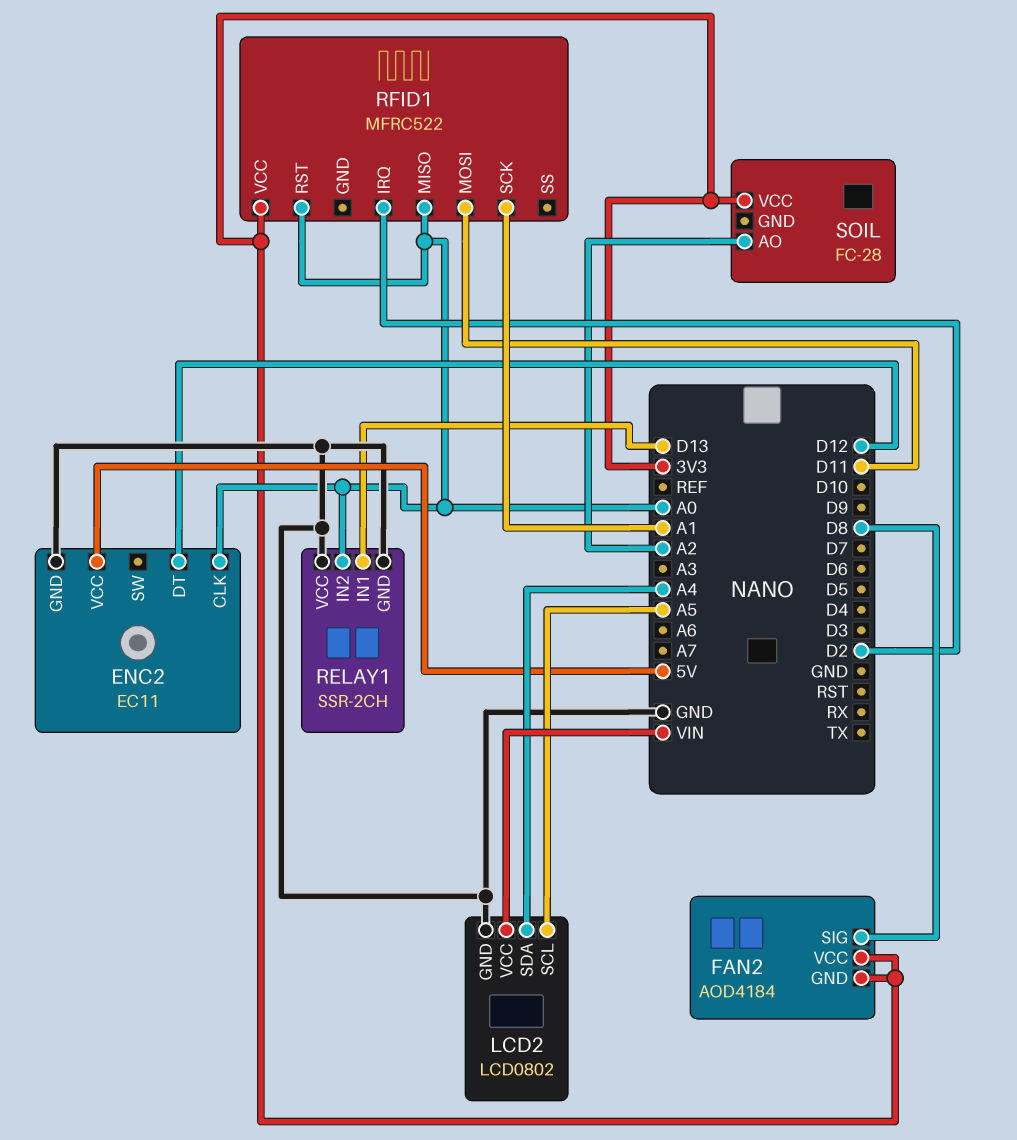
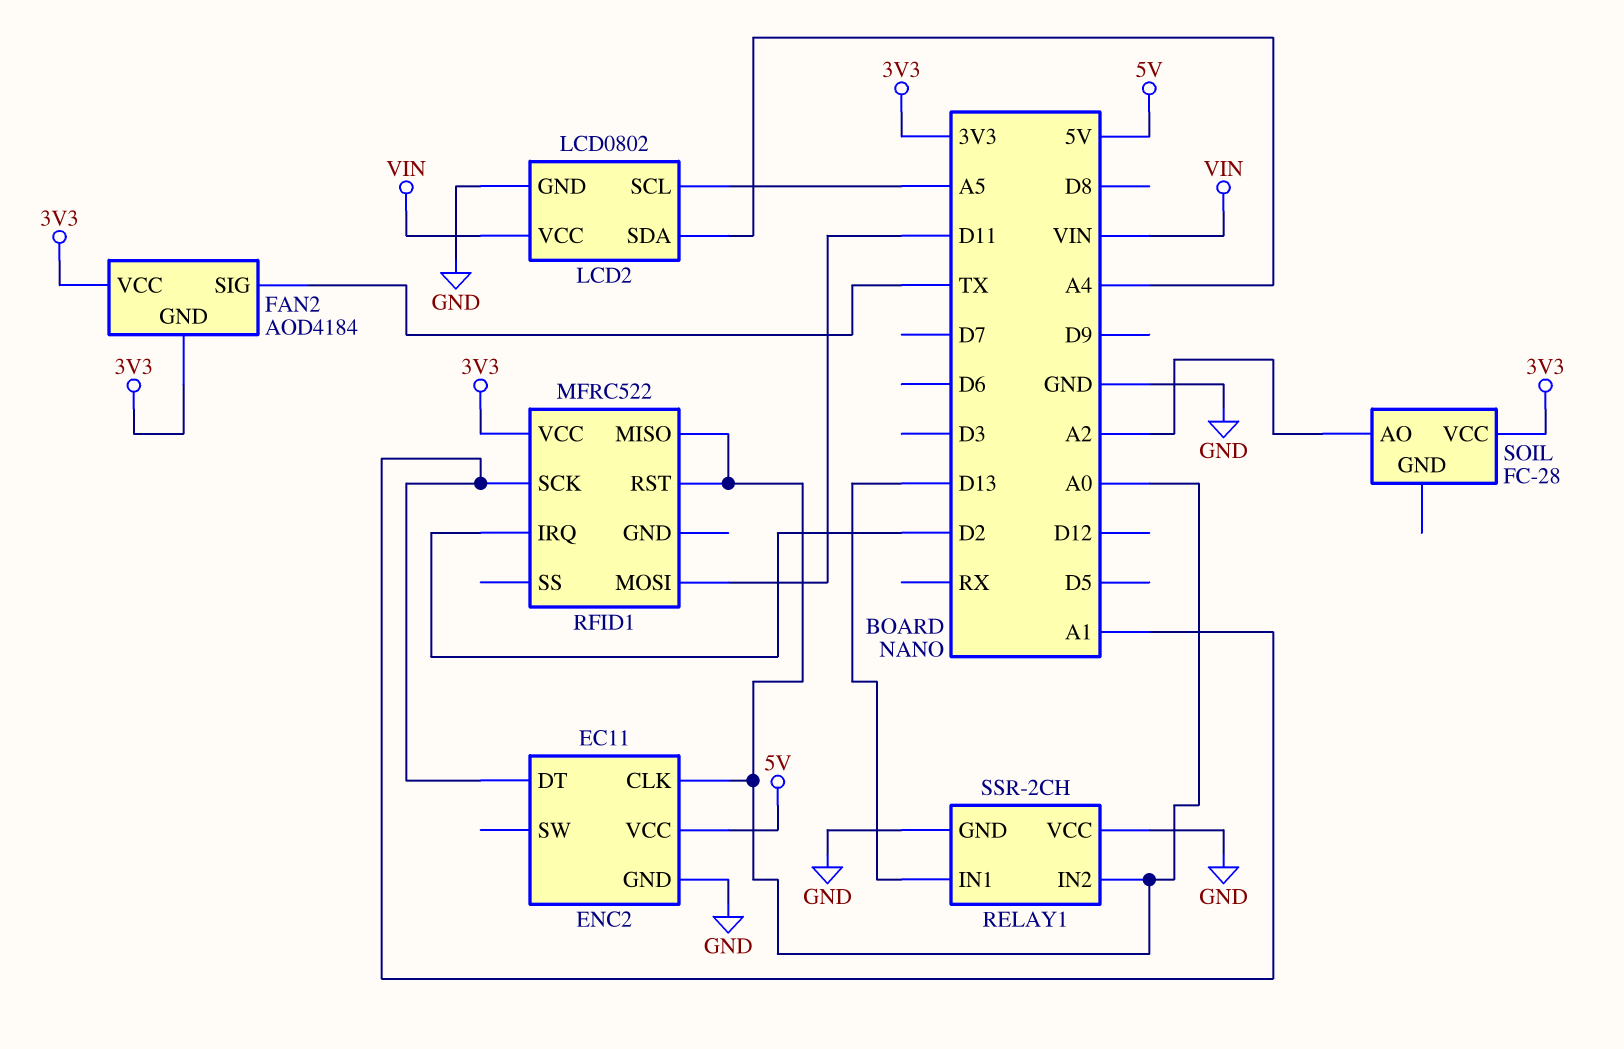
ENC2 pin DT: D12 -> A1
FAN2 pin SIG: D8 -> TX

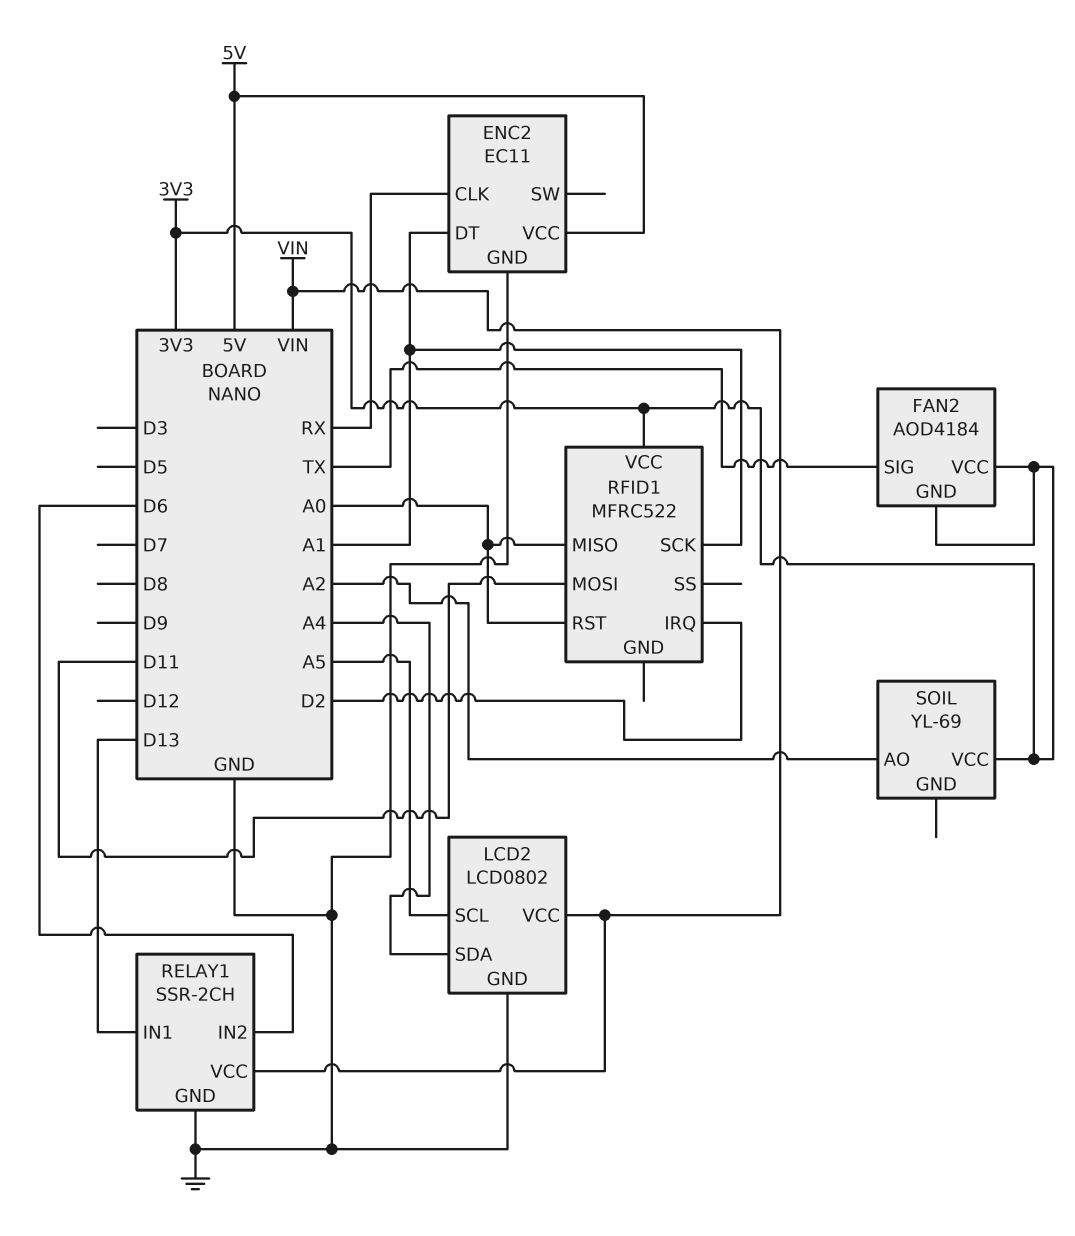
ENC2 pin CLK: A0 -> RX
RELAY1 pin IN2: A0 -> D6
RELAY1 pin VCC: GND -> VIN
SOIL: FC-28 -> YL-69

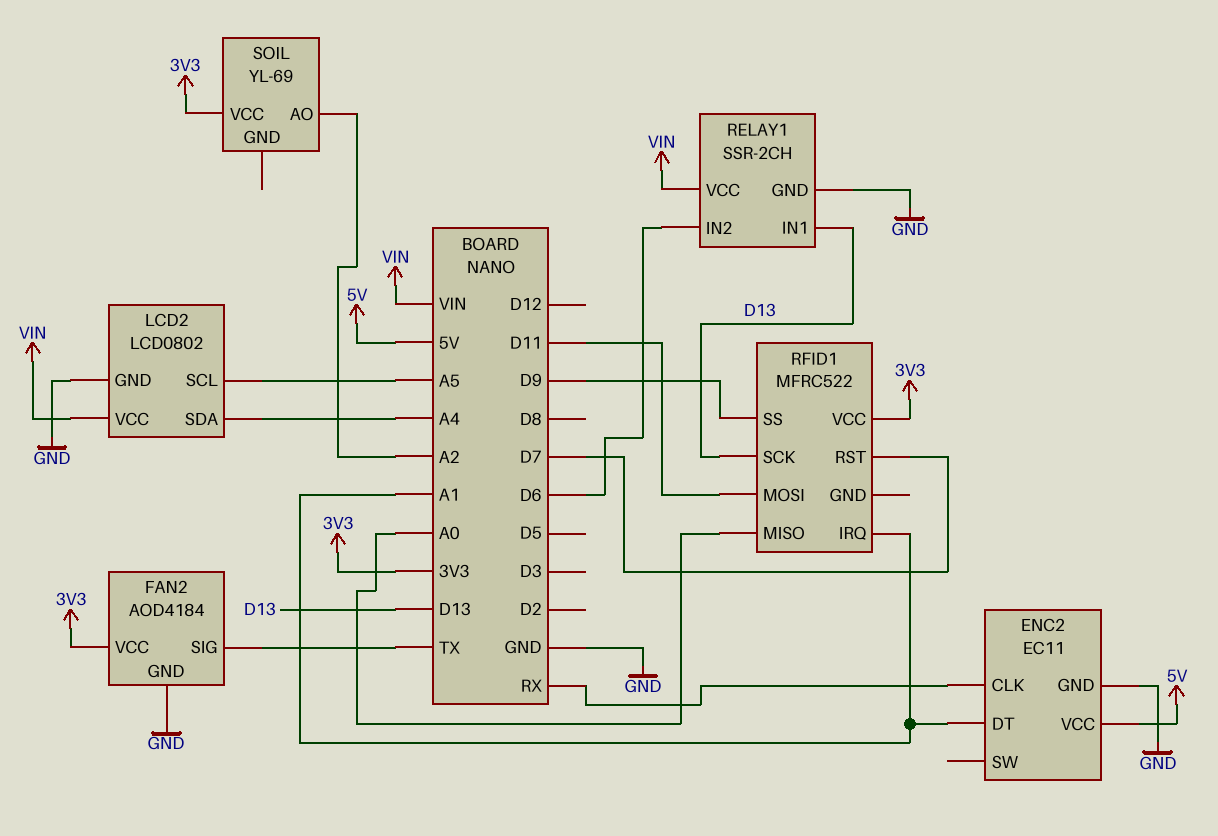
FAN2 pin GND: 3V3 -> GND
RFID1 pin IRQ: D2 -> A1
RFID1 pin RST: A0 -> D7
RFID1 pin SCK: A1 -> D13
RFID1 pin SS: none -> D9

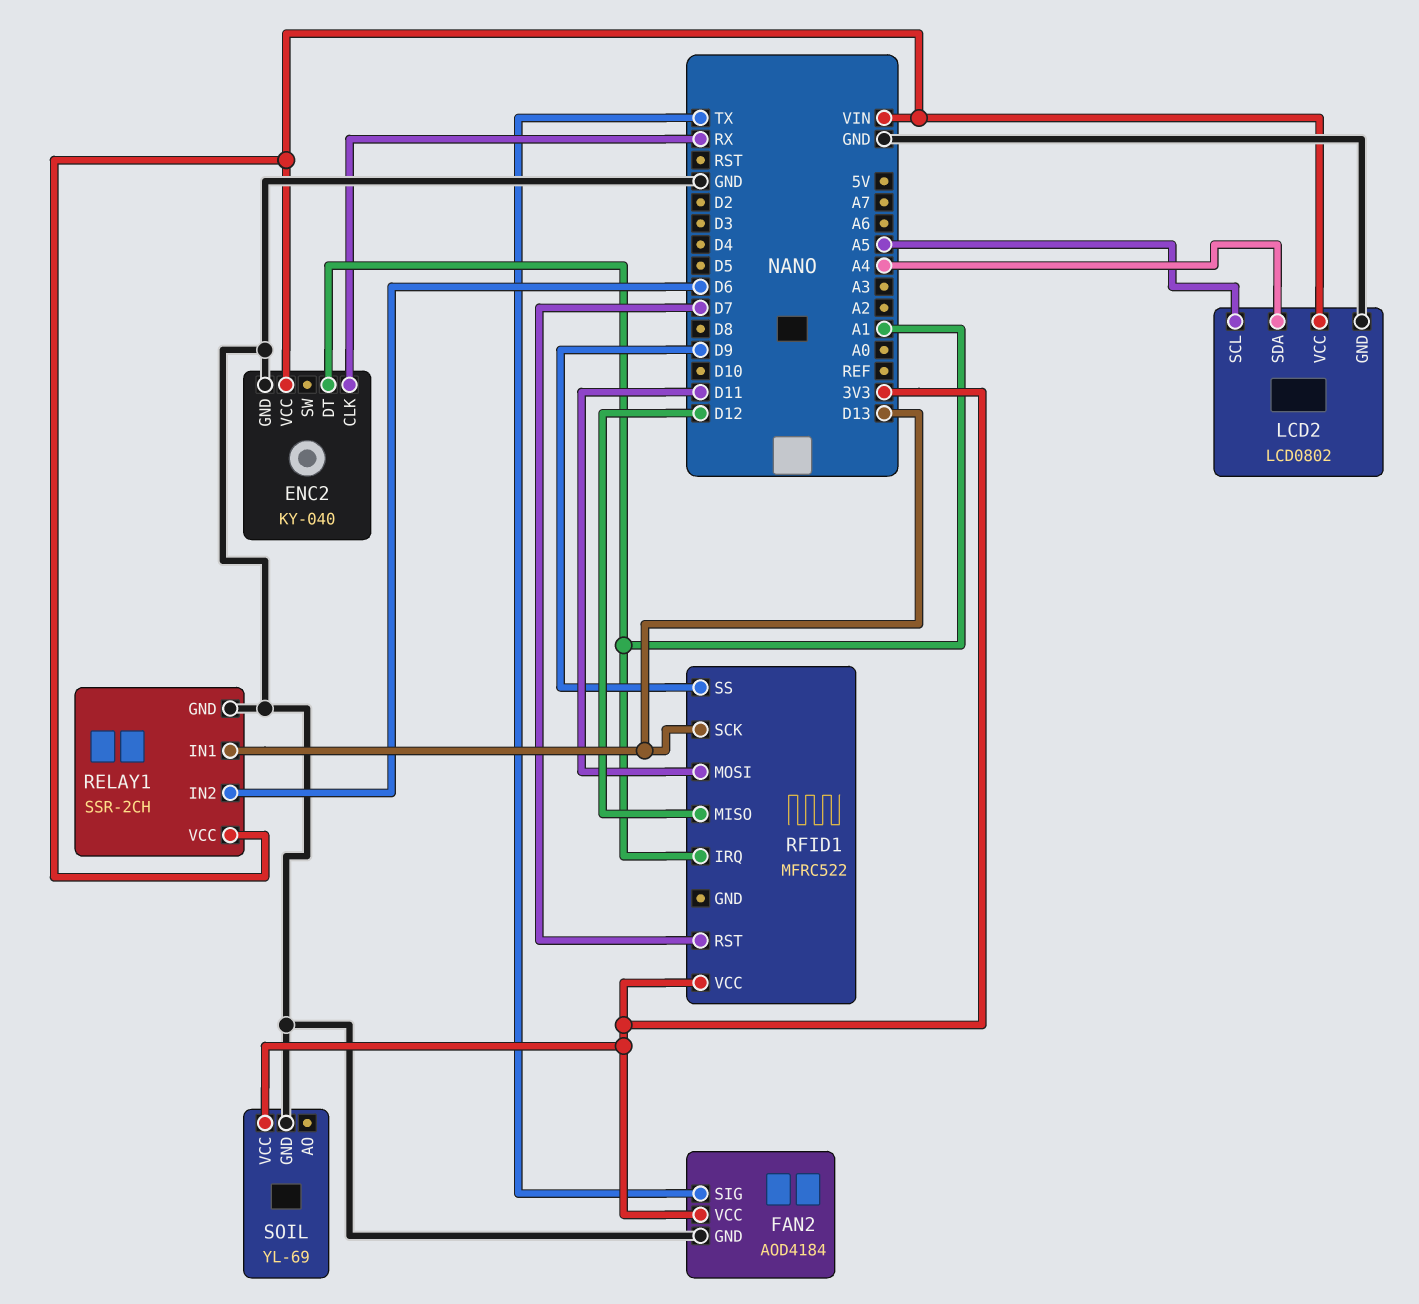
ENC2: EC11 -> KY-040
ENC2 pin VCC: 5V -> VIN
RFID1 pin MISO: A0 -> D12
SOIL pin AO: A2 -> none
SOIL pin GND: none -> GND

